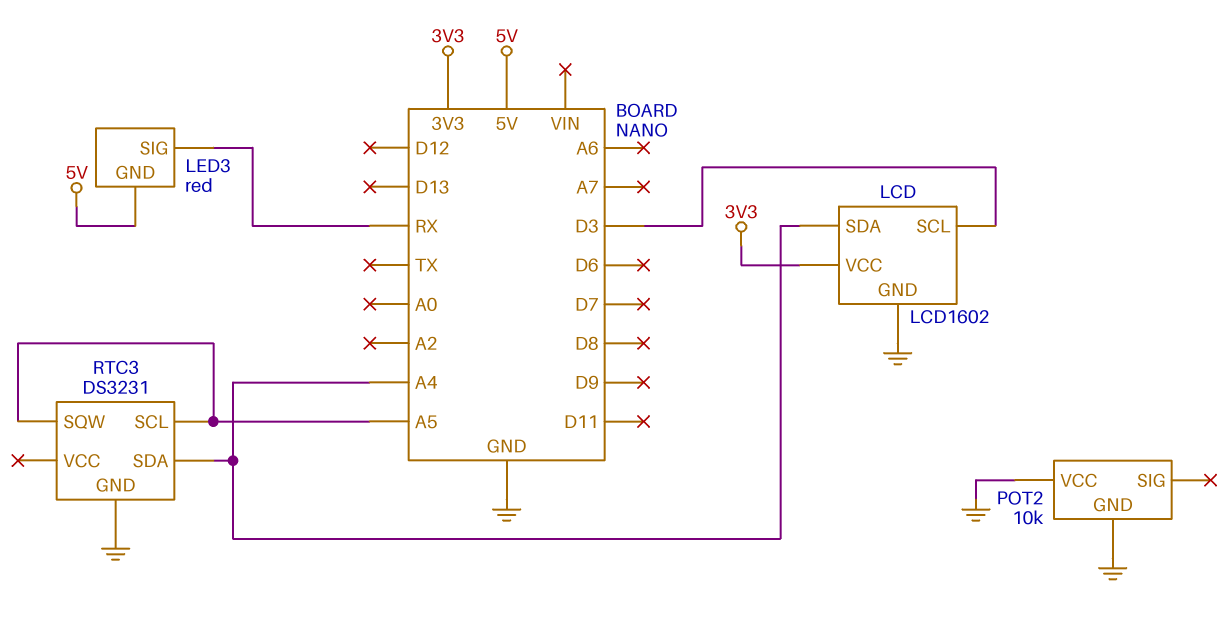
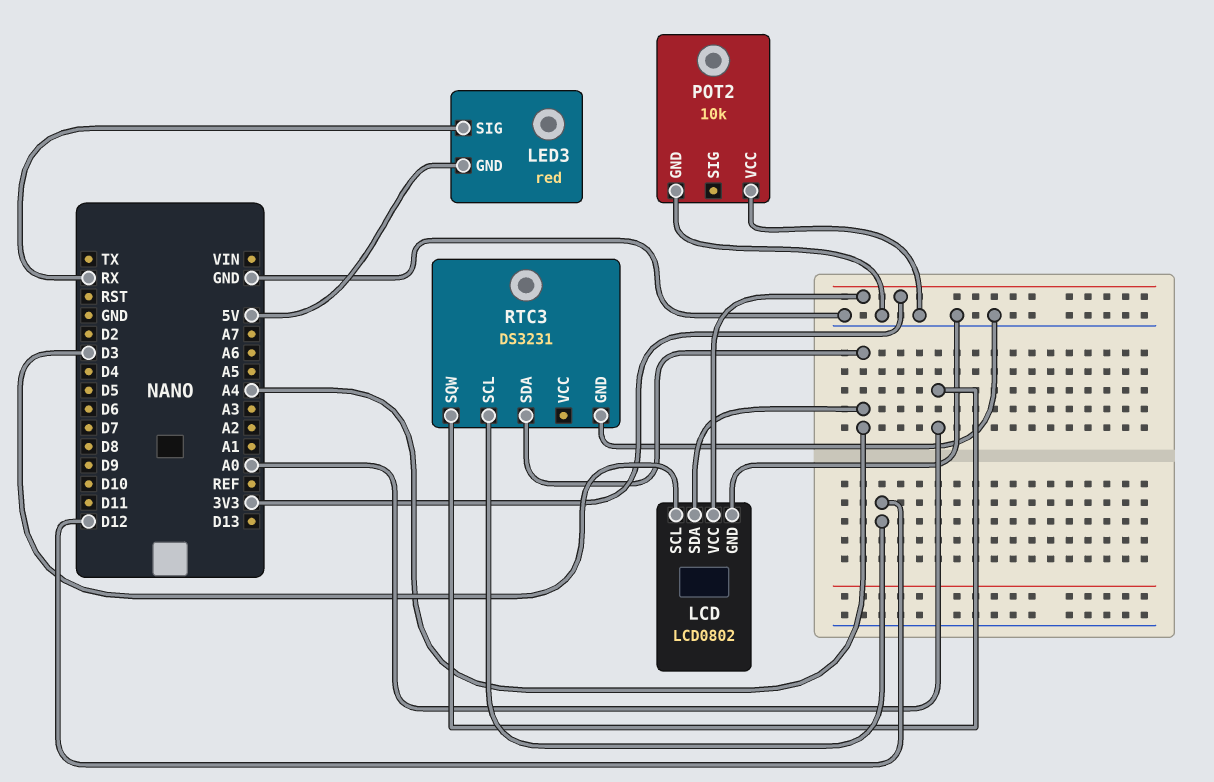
LCD: LCD1602 -> LCD0802
RTC3 pin SCL: A5 -> D12
RTC3 pin SQW: A5 -> A0

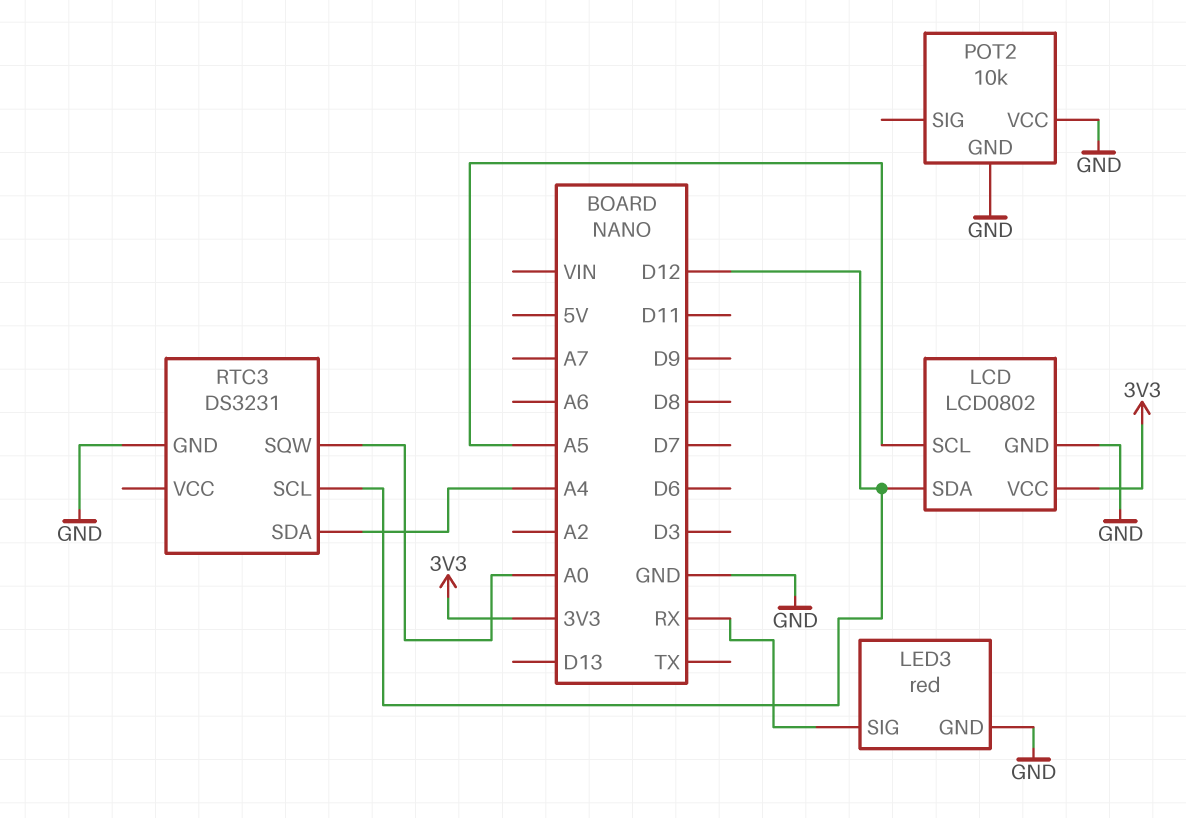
LCD pin SCL: D3 -> A5
LCD pin SDA: A4 -> D12
LED3 pin GND: 5V -> GND

